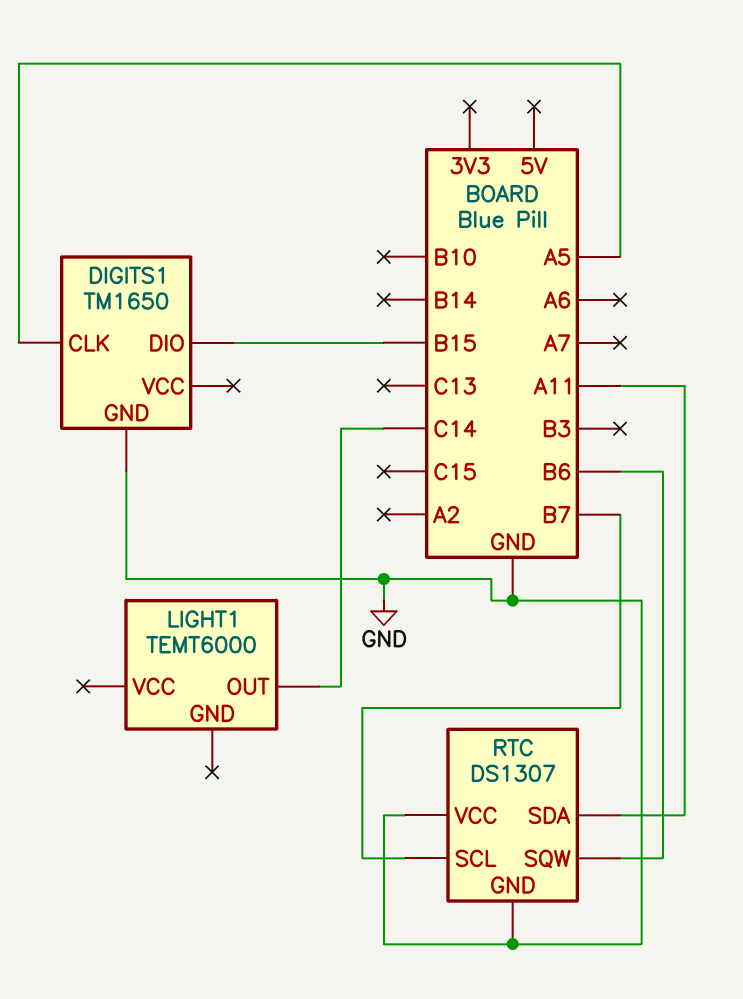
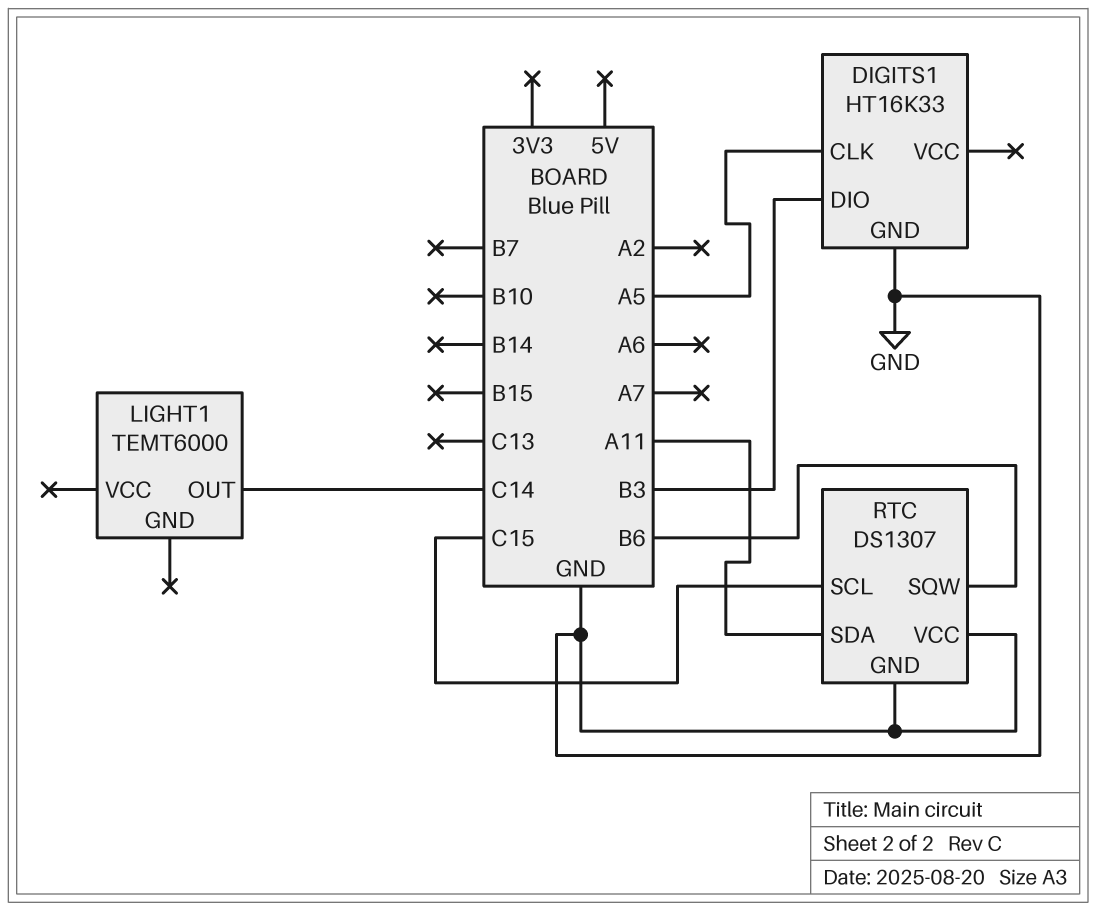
DIGITS1: TM1650 -> HT16K33
DIGITS1 pin DIO: B15 -> B3
RTC pin SCL: B7 -> C15

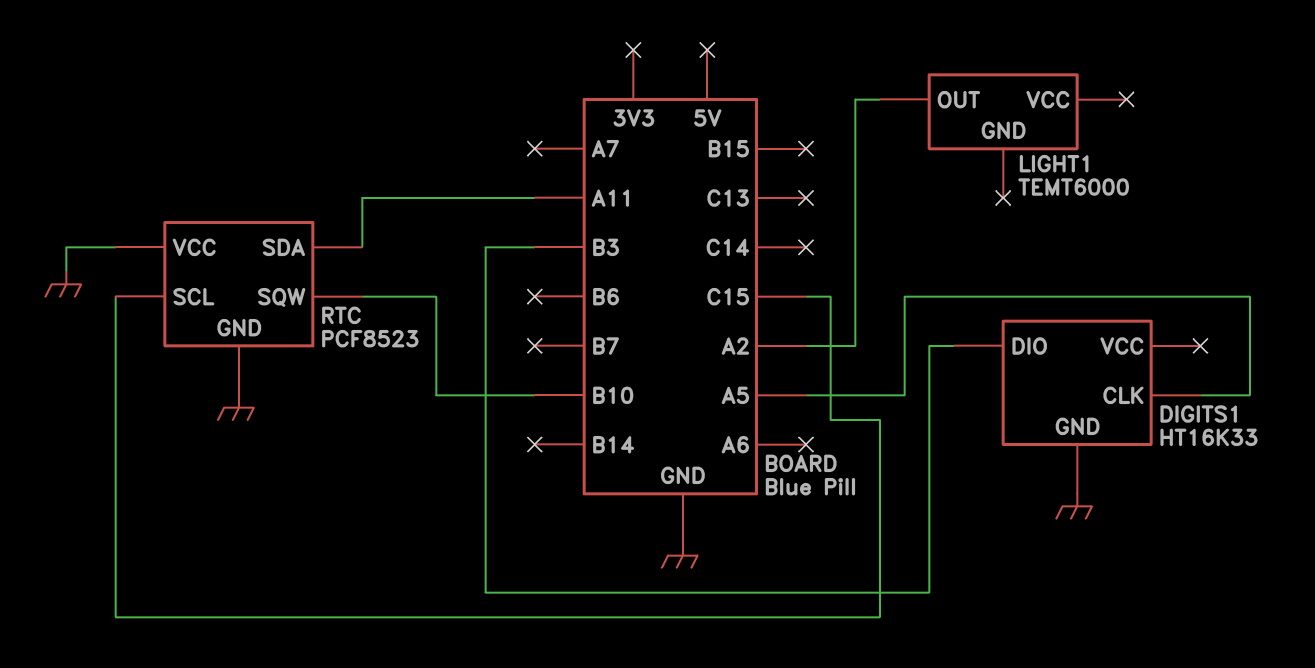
LIGHT1 pin OUT: C14 -> A2
RTC: DS1307 -> PCF8523
RTC pin SQW: B6 -> B10

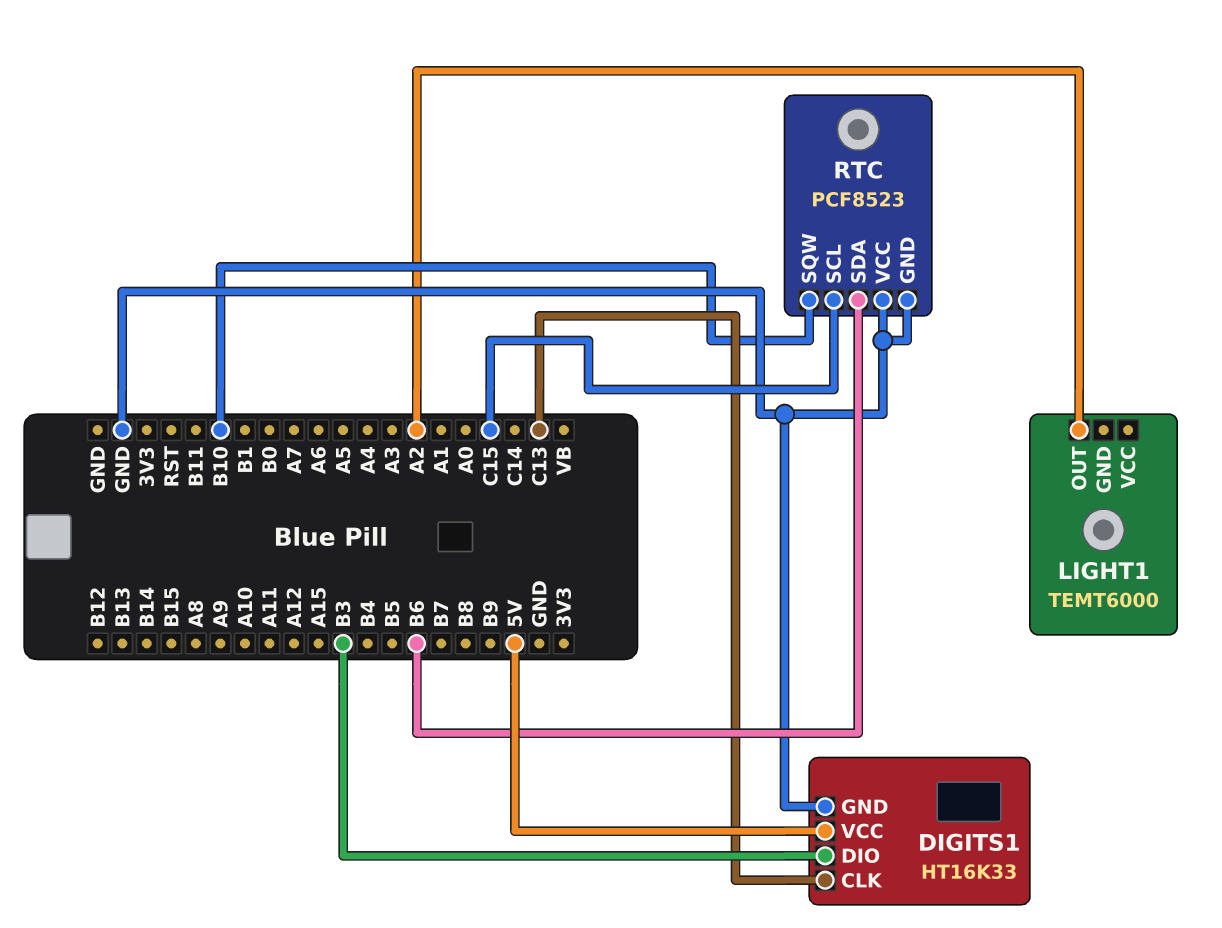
DIGITS1 pin CLK: A5 -> C13
DIGITS1 pin VCC: none -> 5V
RTC pin SDA: A11 -> B6

